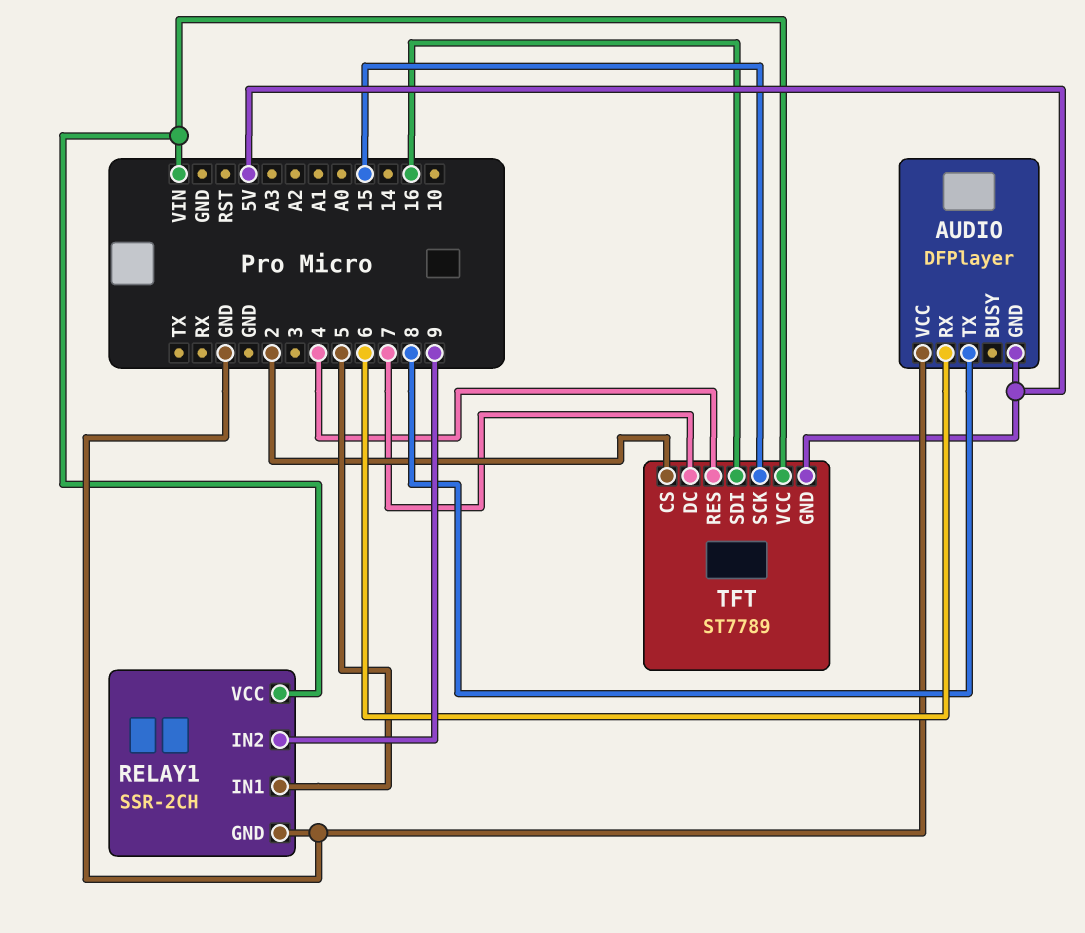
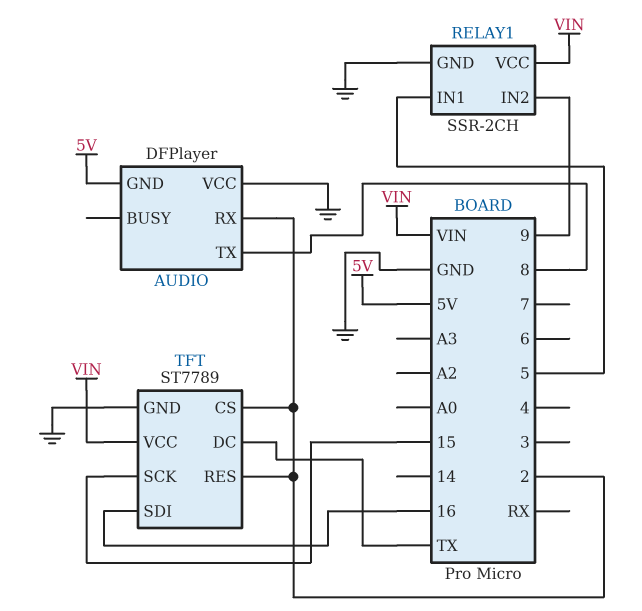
AUDIO pin RX: 6 -> 2
TFT pin DC: 7 -> TX
TFT pin GND: 5V -> GND
TFT pin RES: 4 -> 2

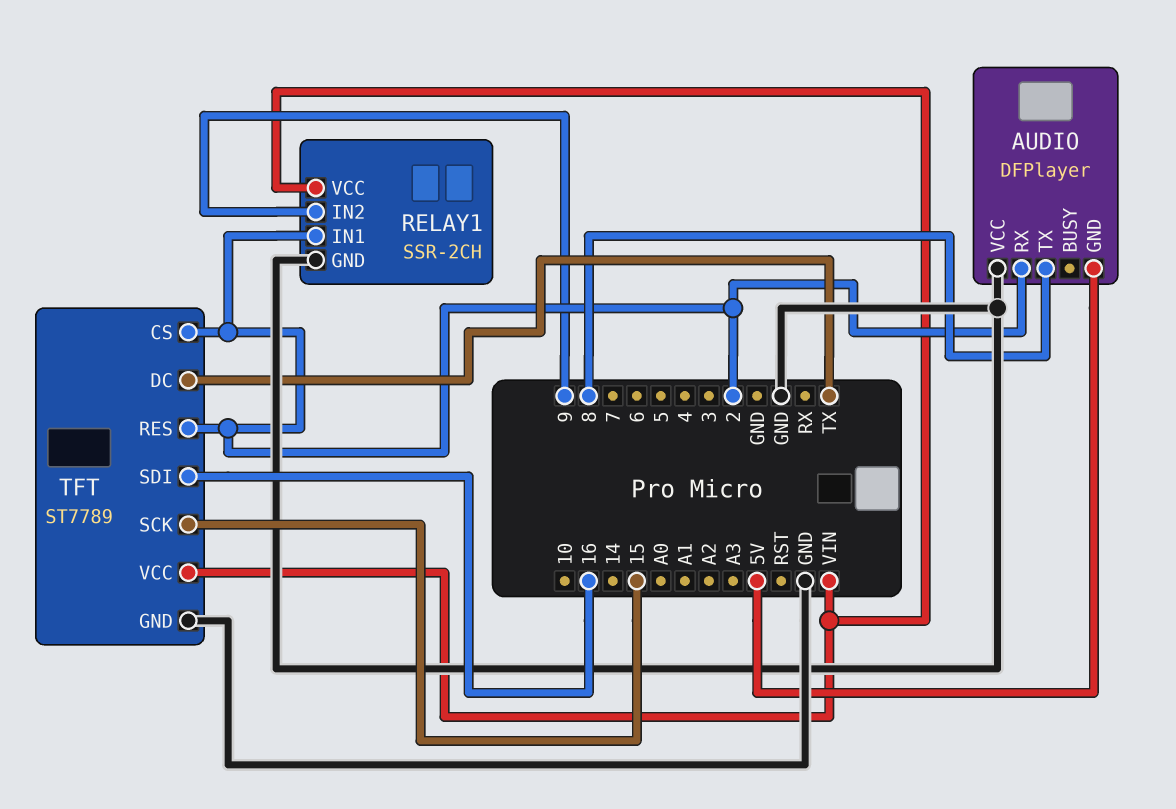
RELAY1 pin IN1: 5 -> 2

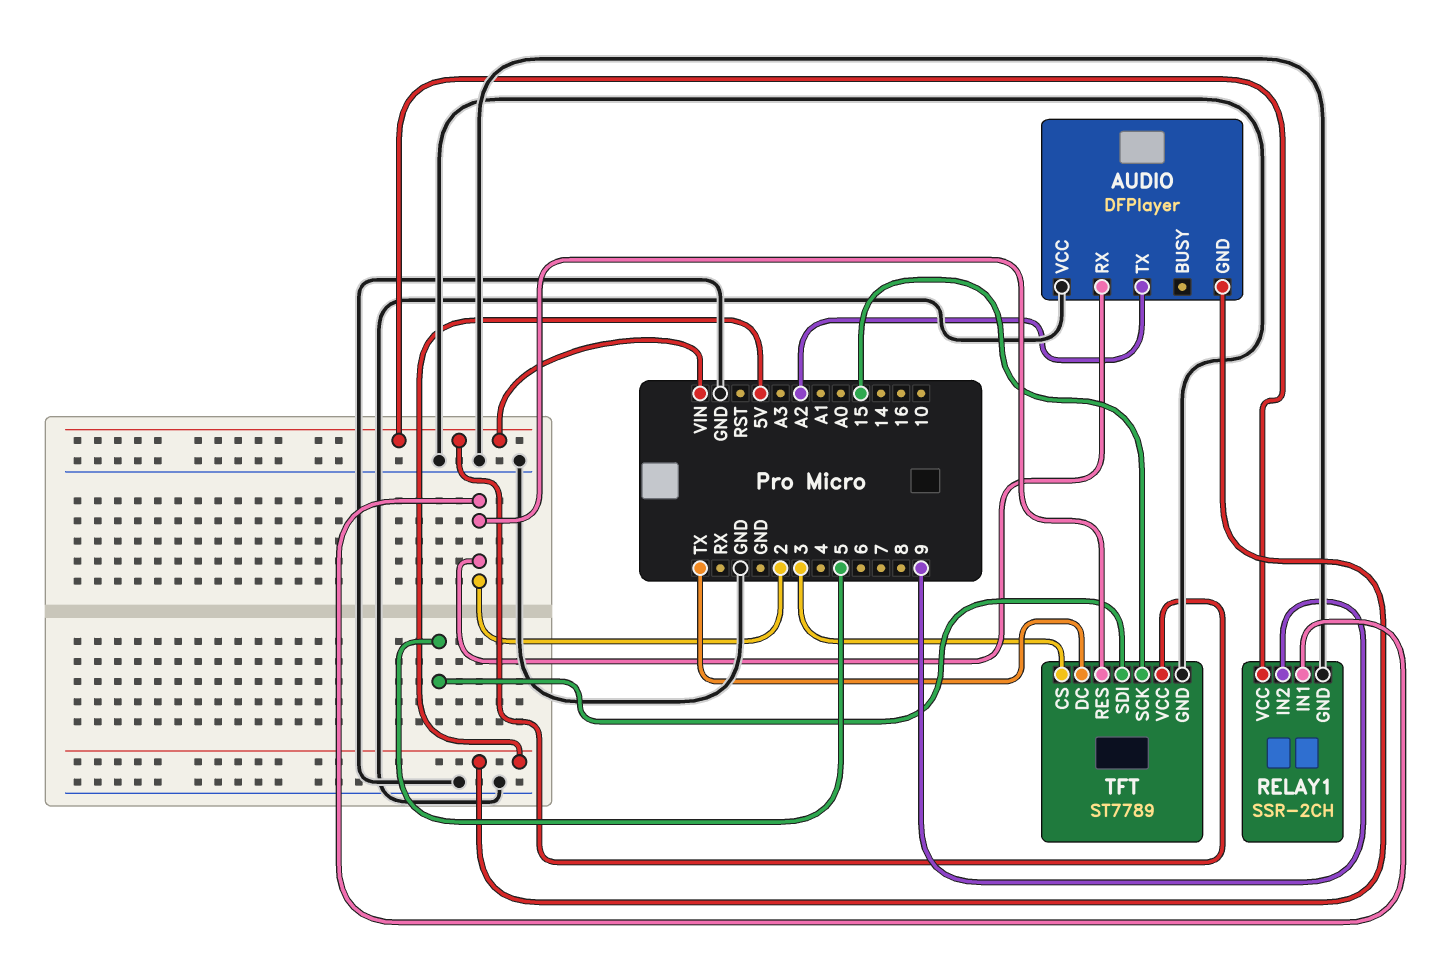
AUDIO pin TX: 8 -> A2
TFT pin CS: 2 -> 3
TFT pin SDI: 16 -> 5

